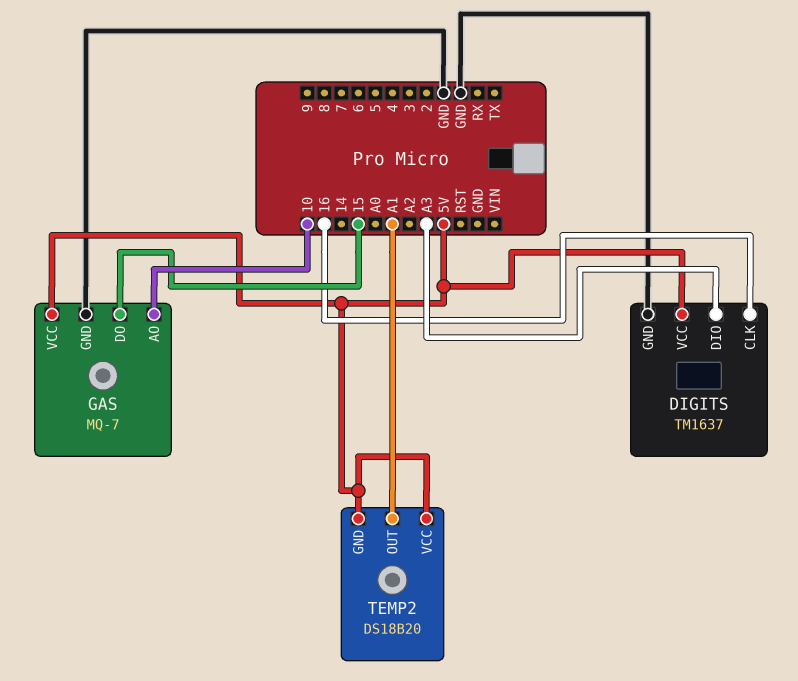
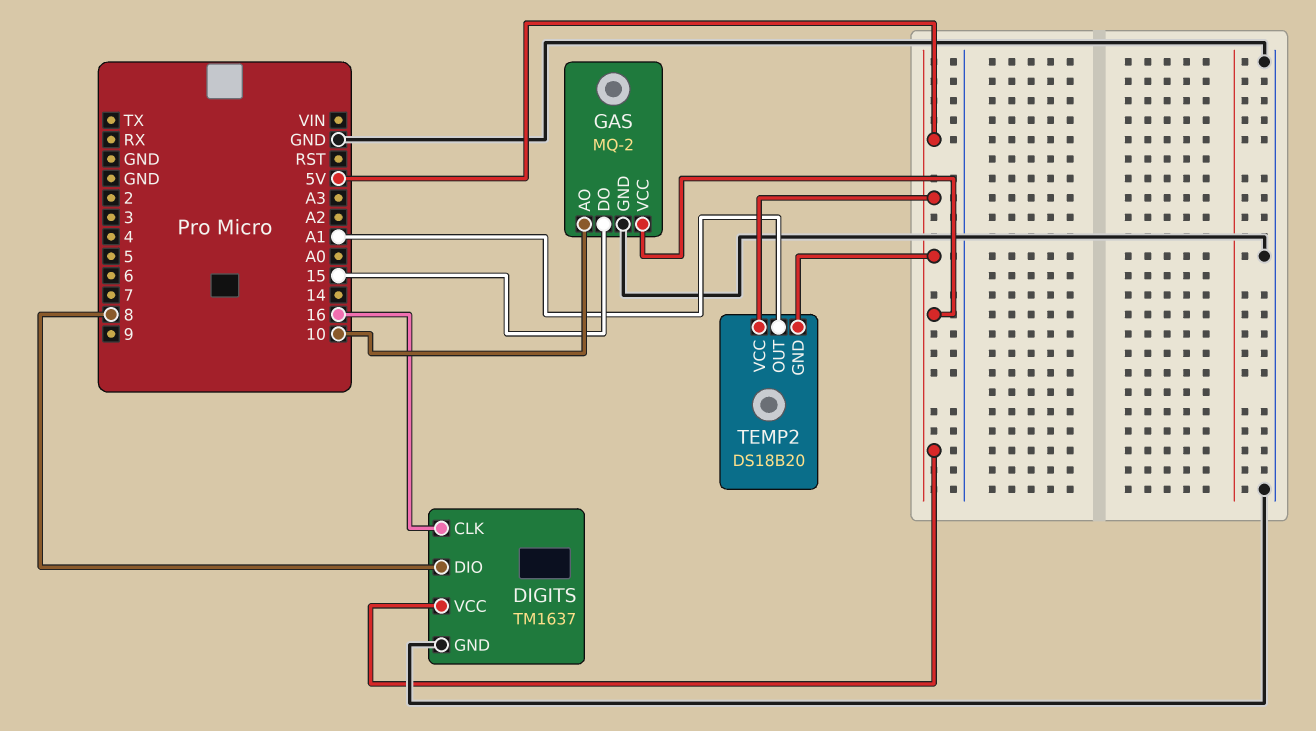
DIGITS pin DIO: A3 -> 8
GAS: MQ-7 -> MQ-2

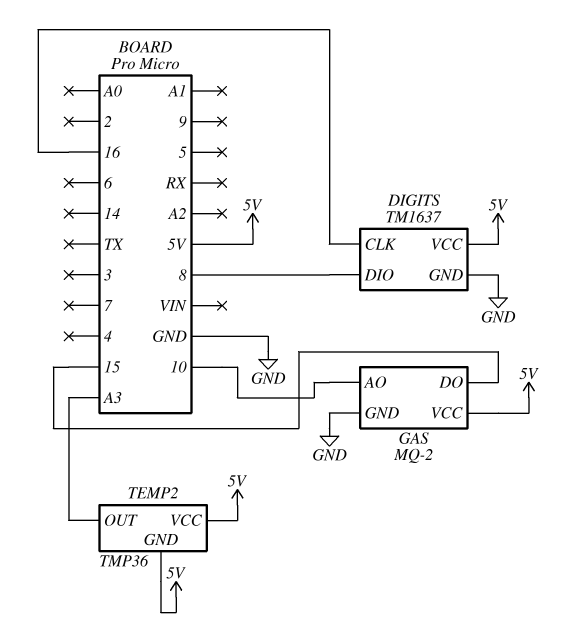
TEMP2: DS18B20 -> TMP36
TEMP2 pin OUT: A1 -> A3

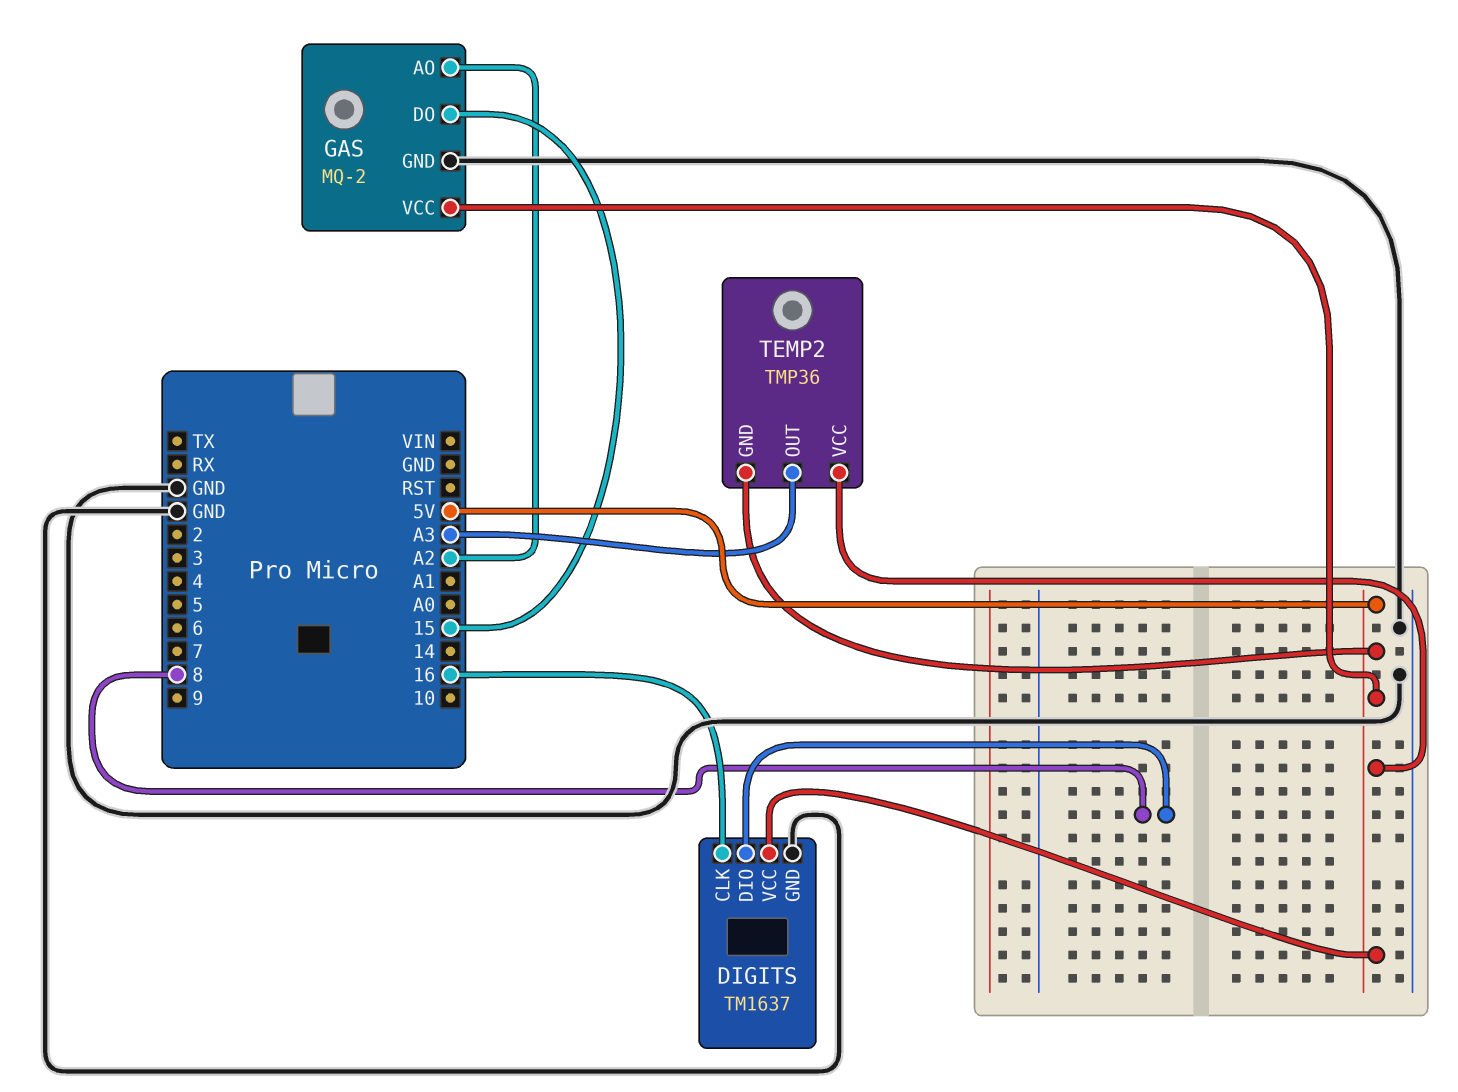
GAS pin AO: 10 -> A2

